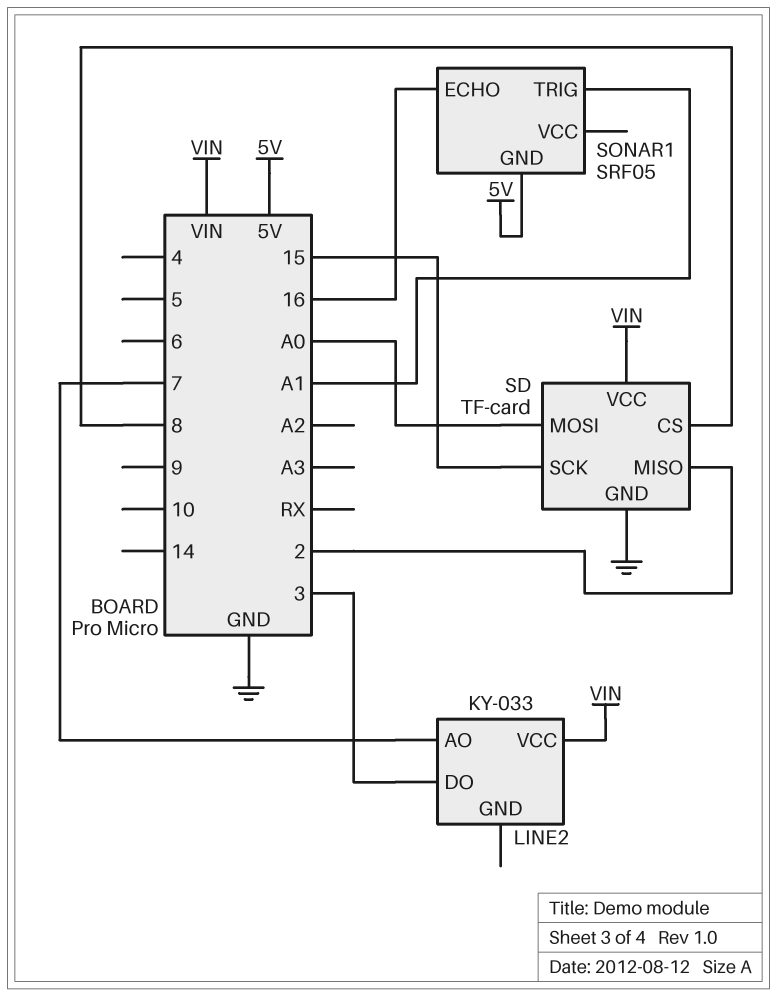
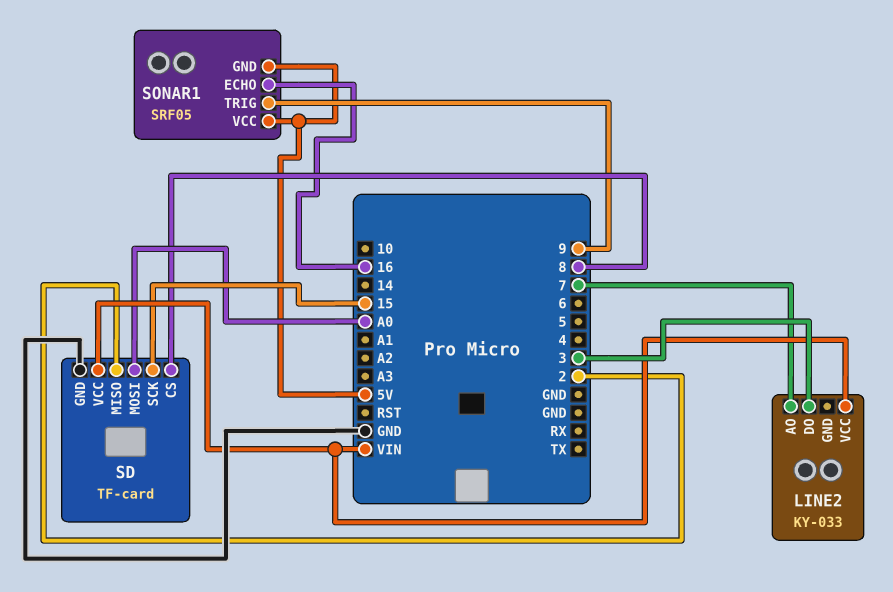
SONAR1 pin TRIG: A1 -> 9
SONAR1 pin VCC: none -> 5V

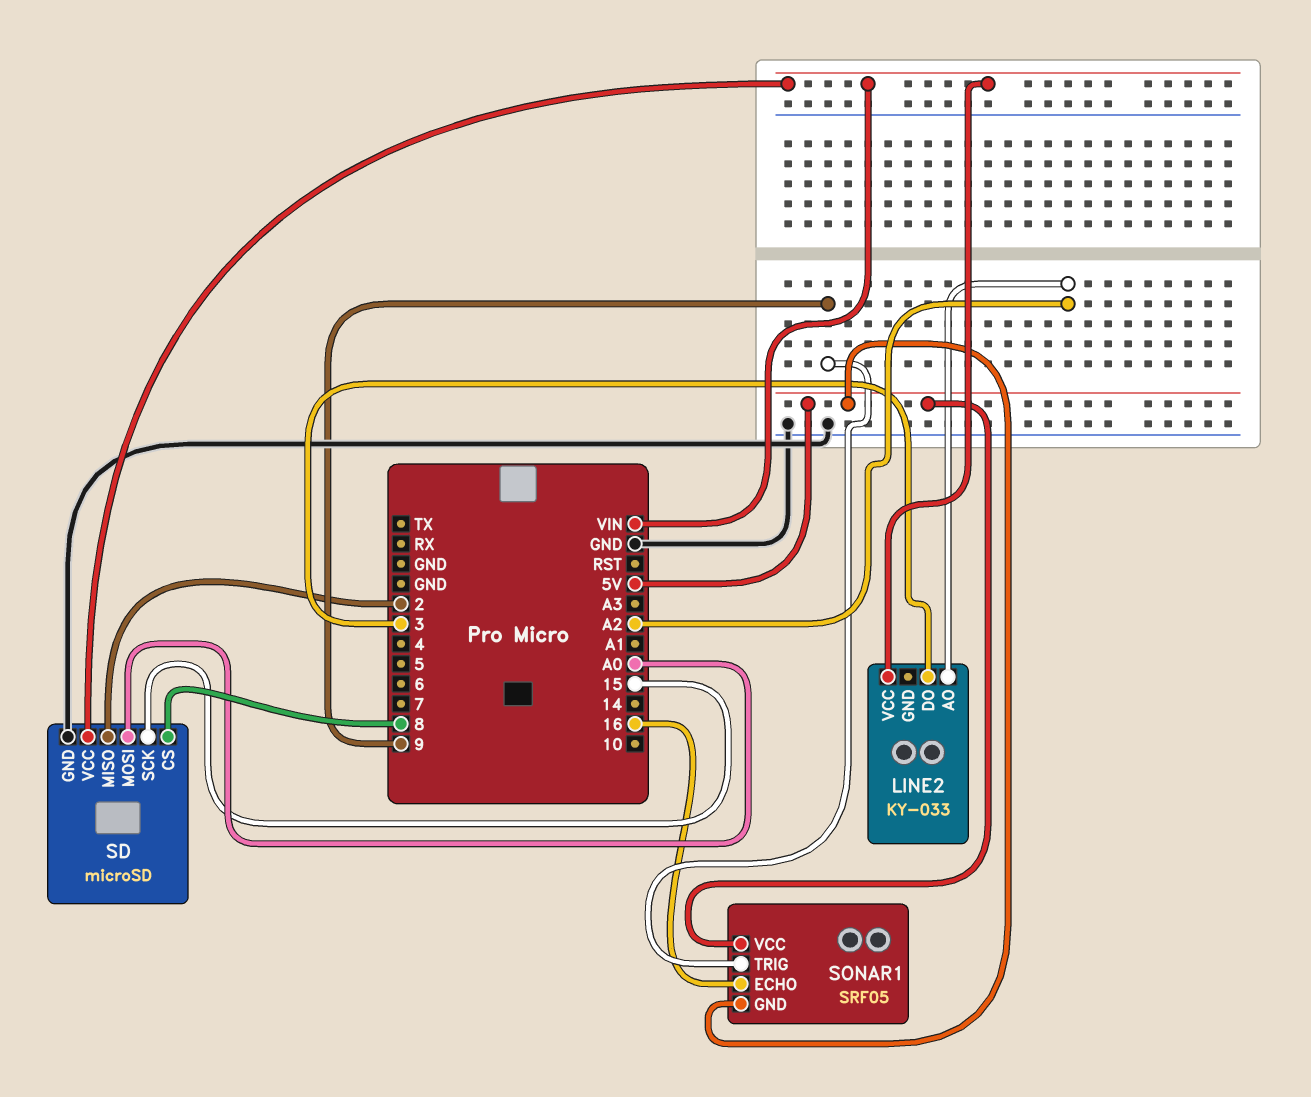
LINE2 pin AO: 7 -> A2
SD: TF-card -> microSD

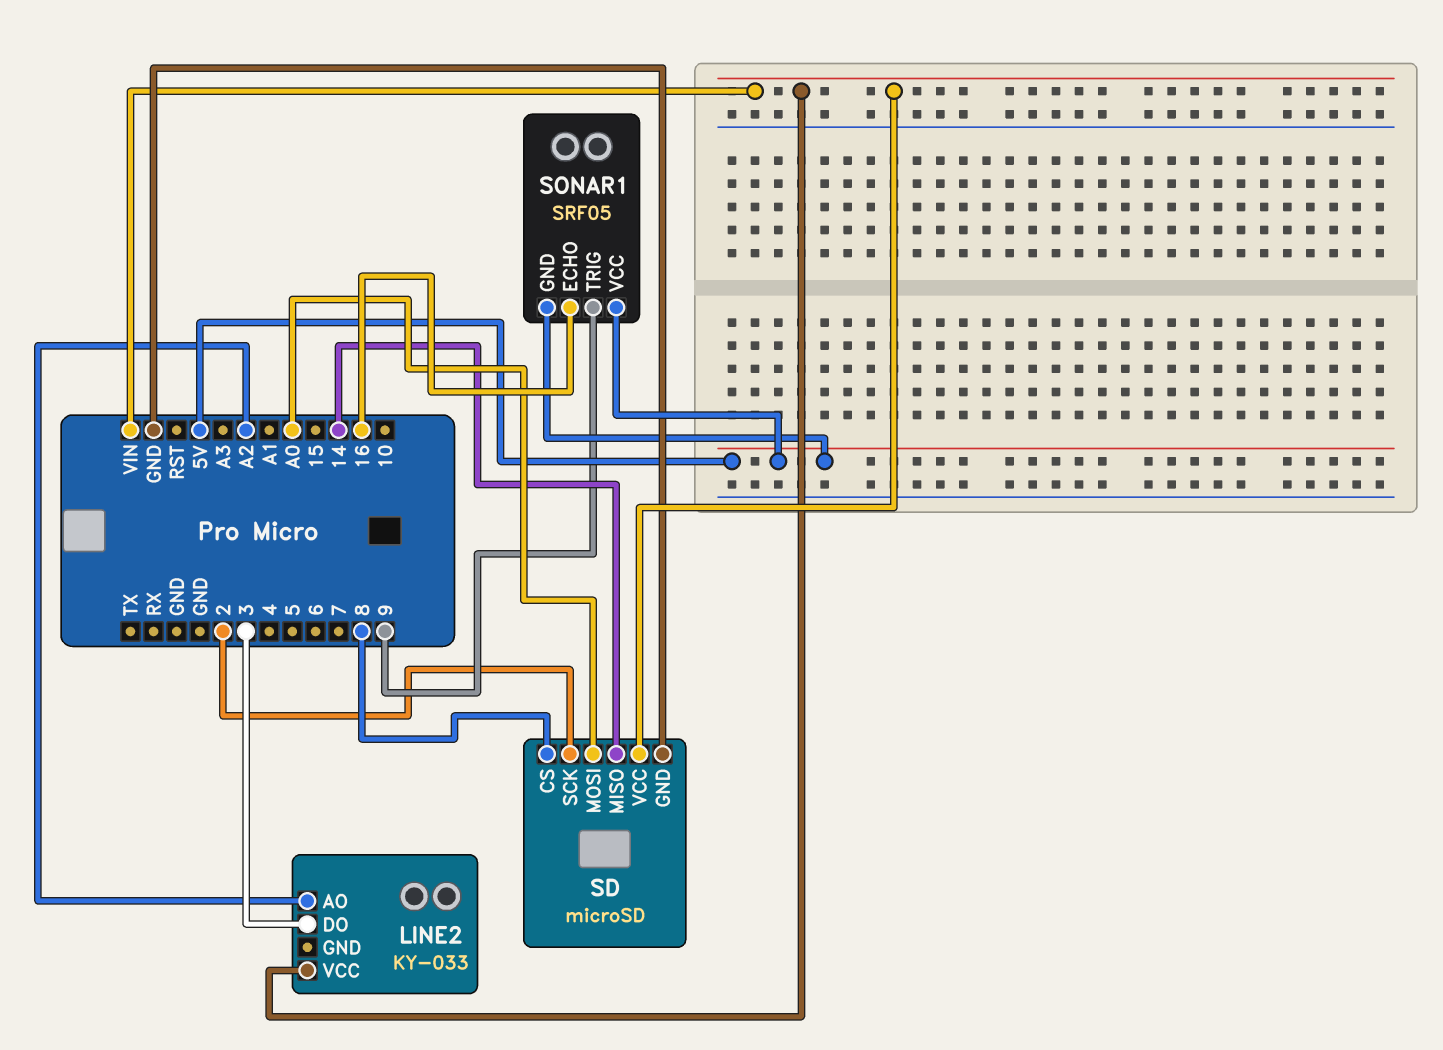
SD pin MISO: 2 -> 14
SD pin SCK: 15 -> 2

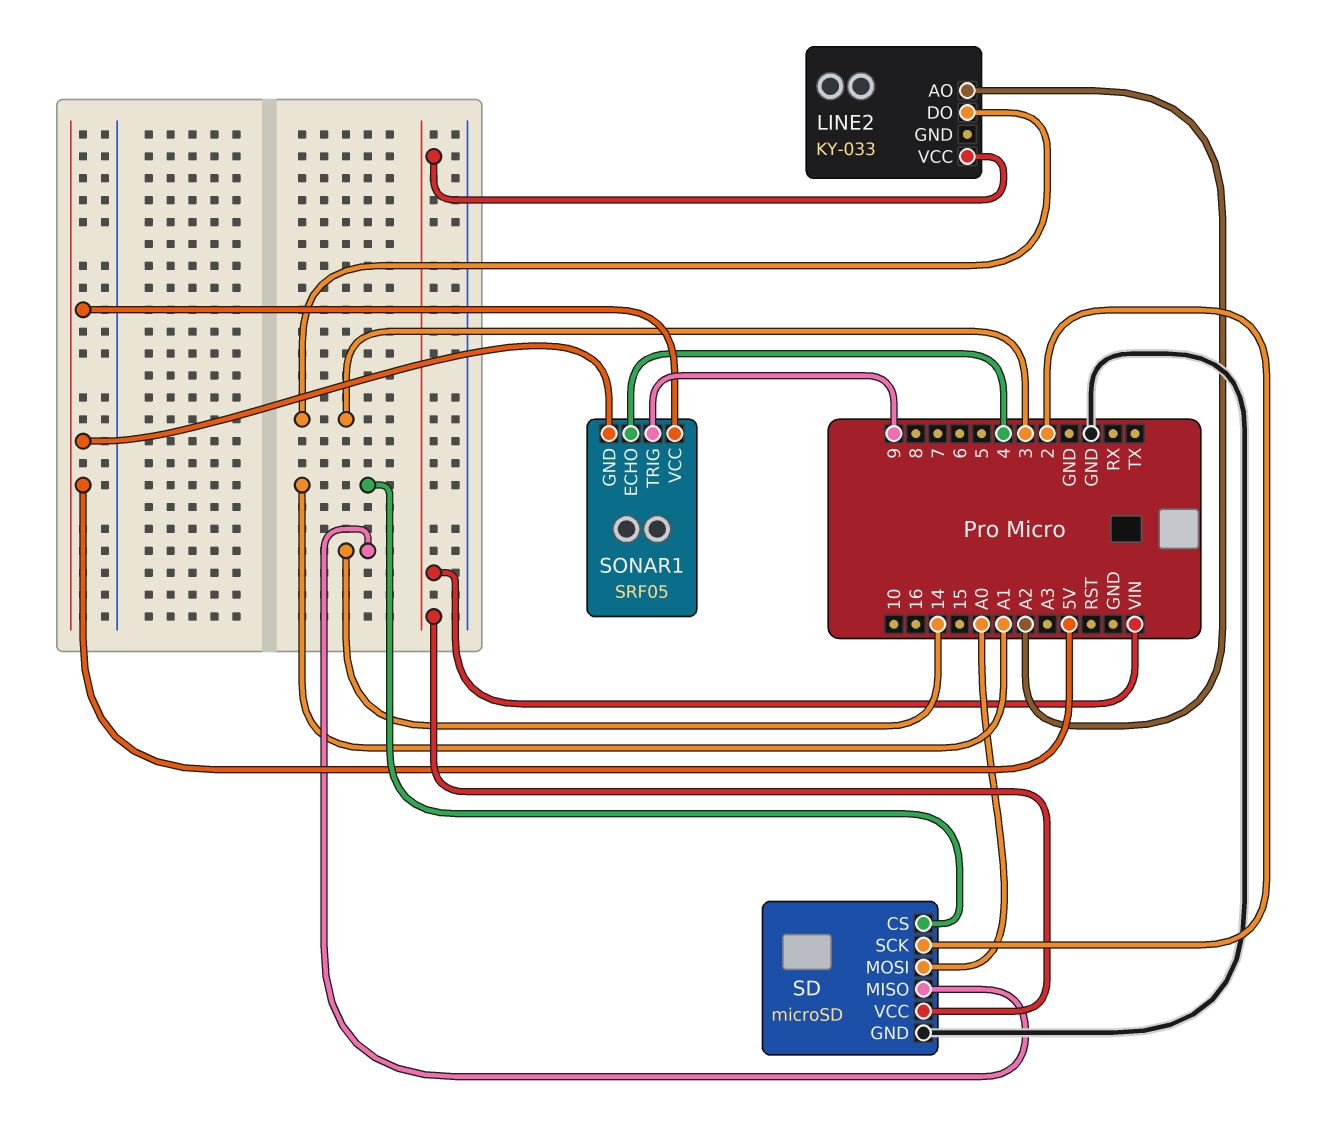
SD pin CS: 8 -> A1
SONAR1 pin ECHO: 16 -> 4

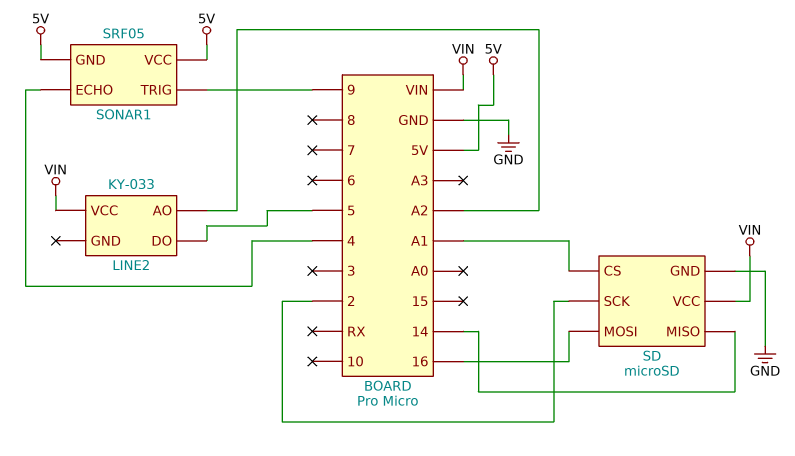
LINE2 pin DO: 3 -> 5
SD pin MOSI: A0 -> 16

